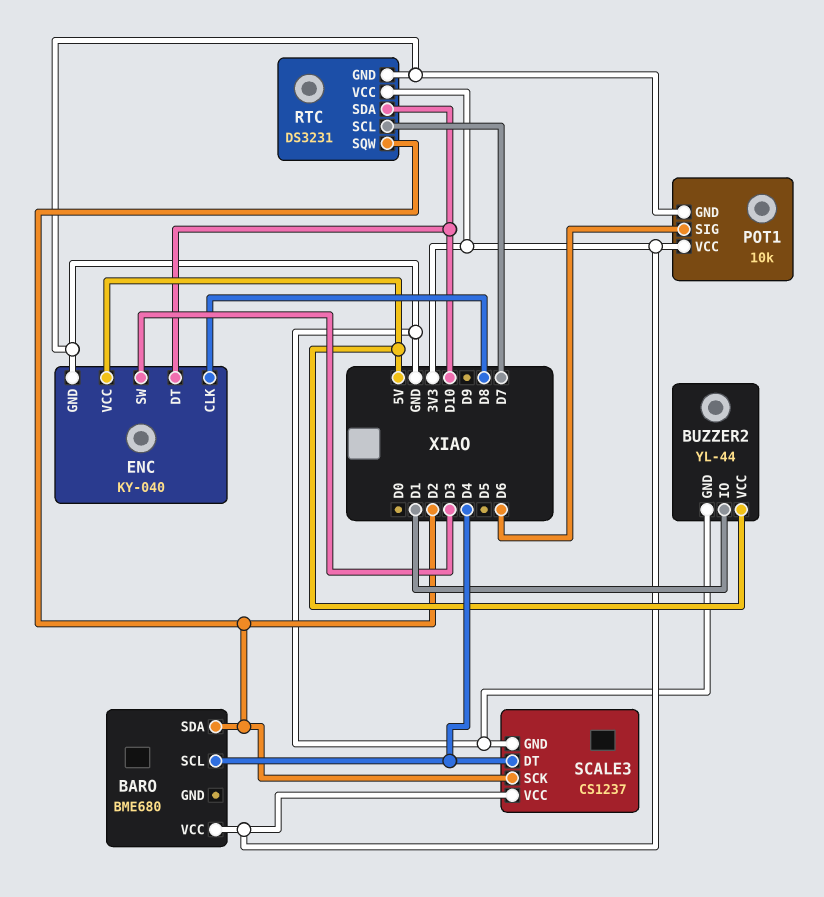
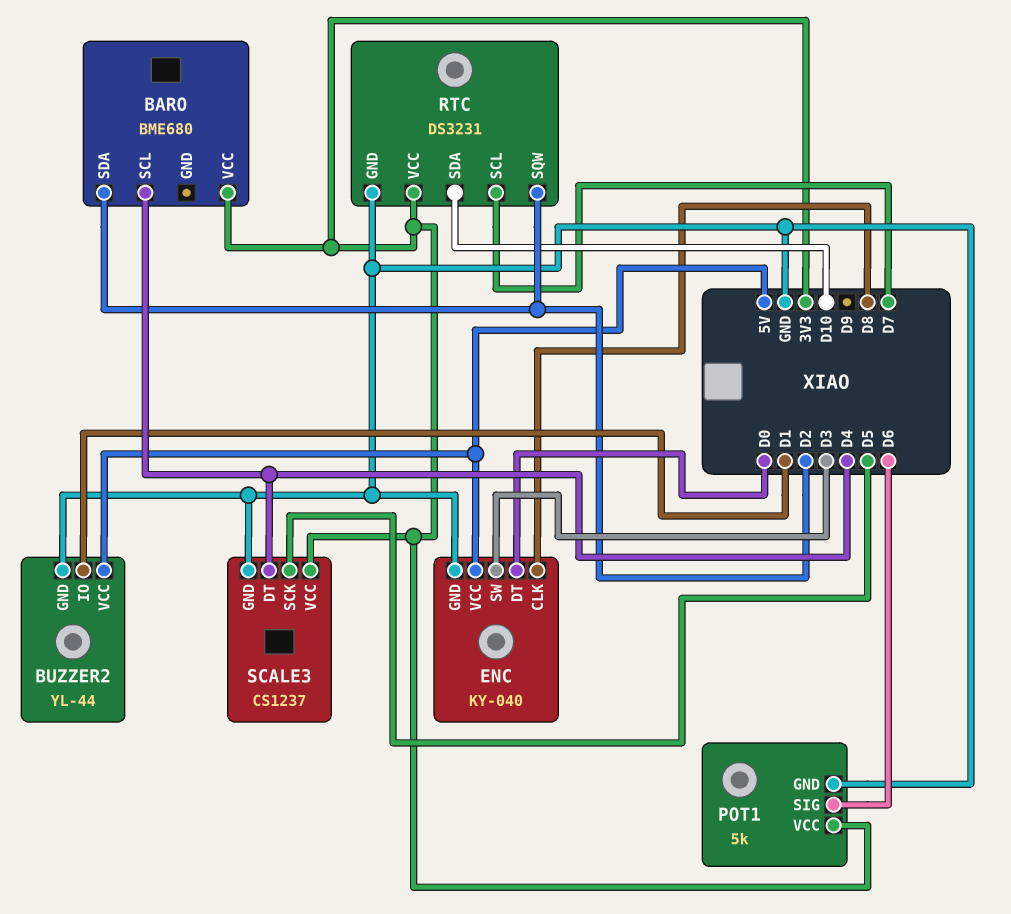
ENC pin DT: D10 -> D0
POT1: 10k -> 5k
SCALE3 pin SCK: D2 -> D5

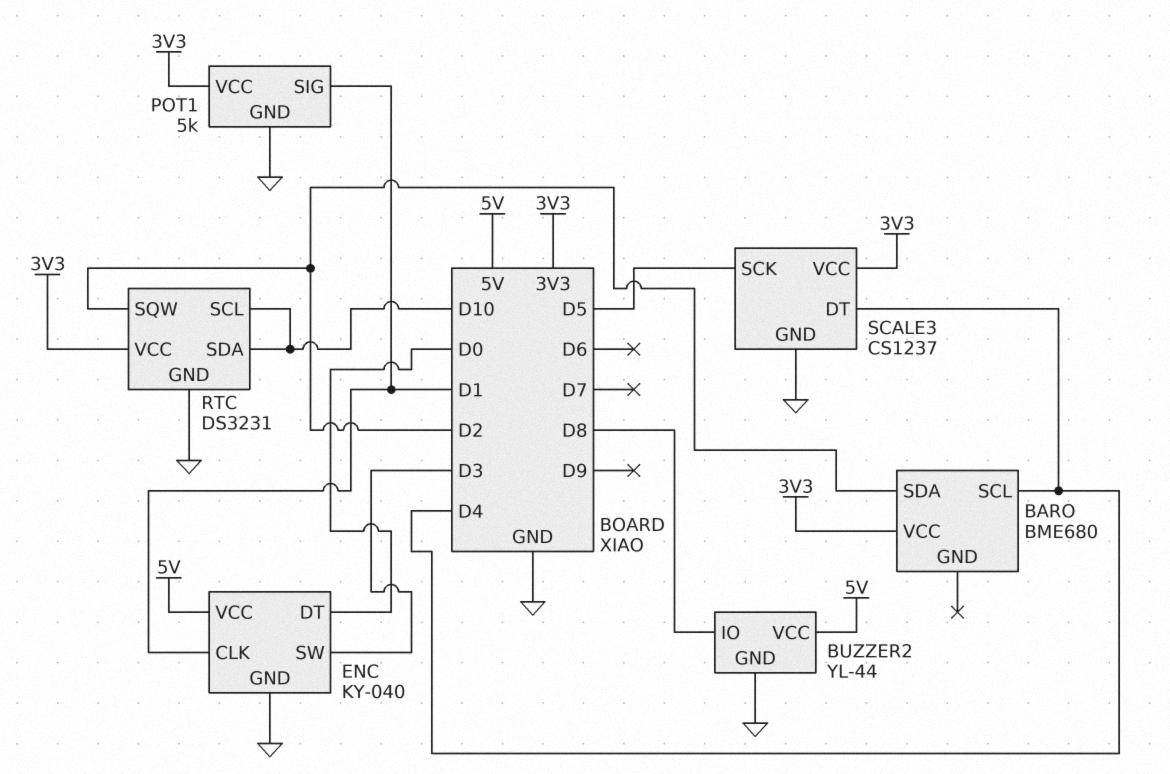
BUZZER2 pin IO: D1 -> D8
ENC pin CLK: D8 -> D1
POT1 pin SIG: D6 -> D1
RTC pin SCL: D7 -> D10

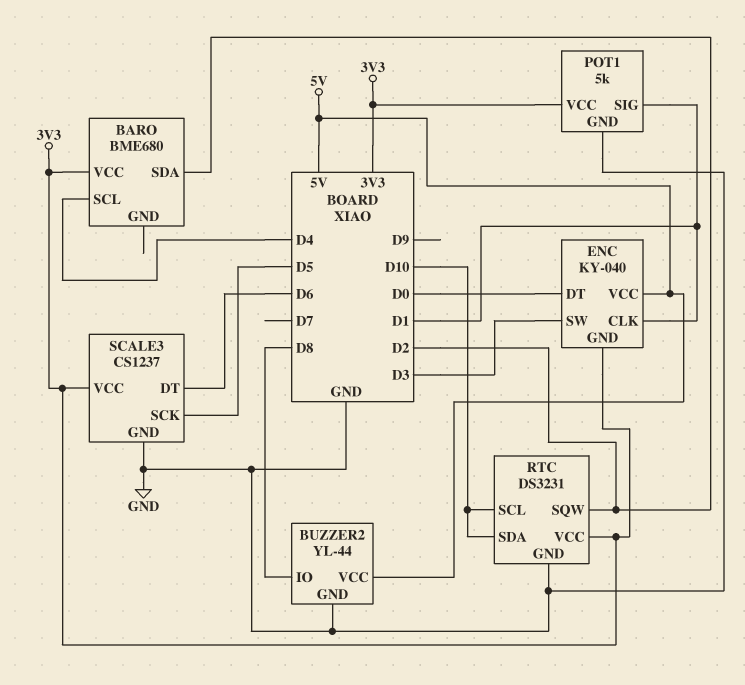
ENC pin GND: GND -> 3V3
SCALE3 pin DT: D4 -> D6

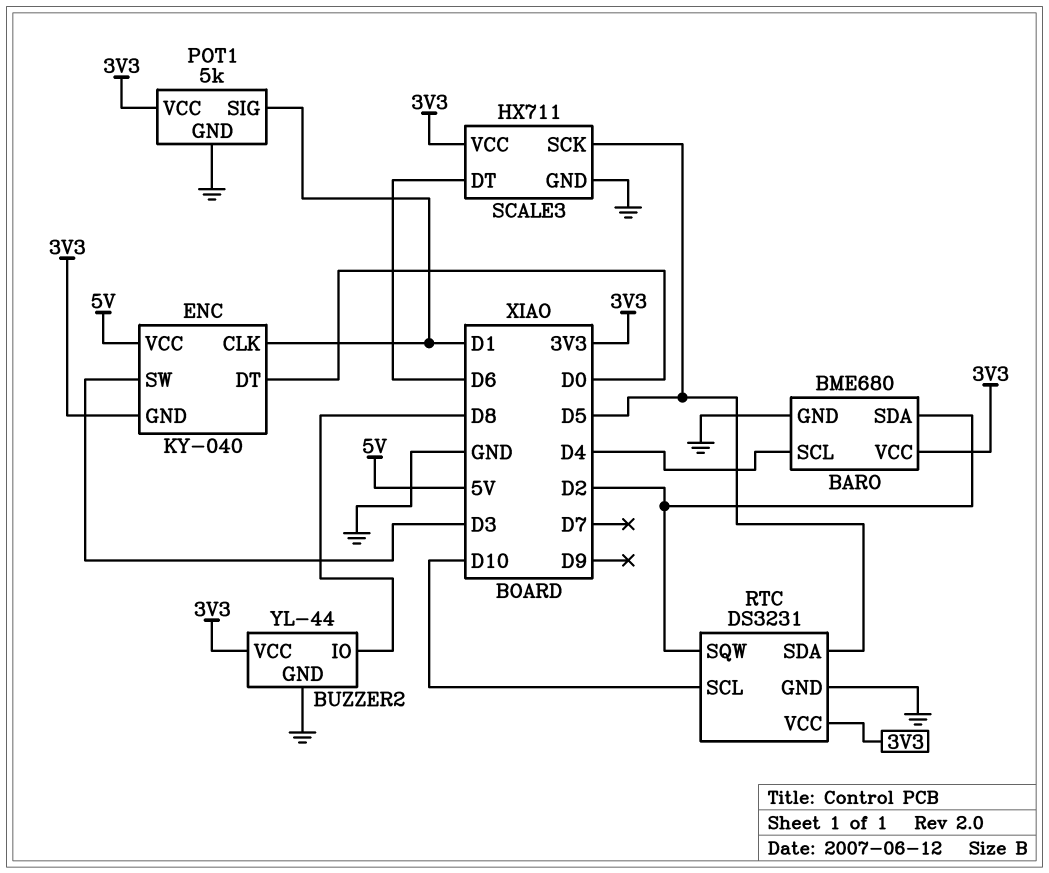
BARO pin GND: none -> GND
BUZZER2 pin VCC: 5V -> 3V3
RTC pin SDA: D10 -> D5
SCALE3: CS1237 -> HX711

